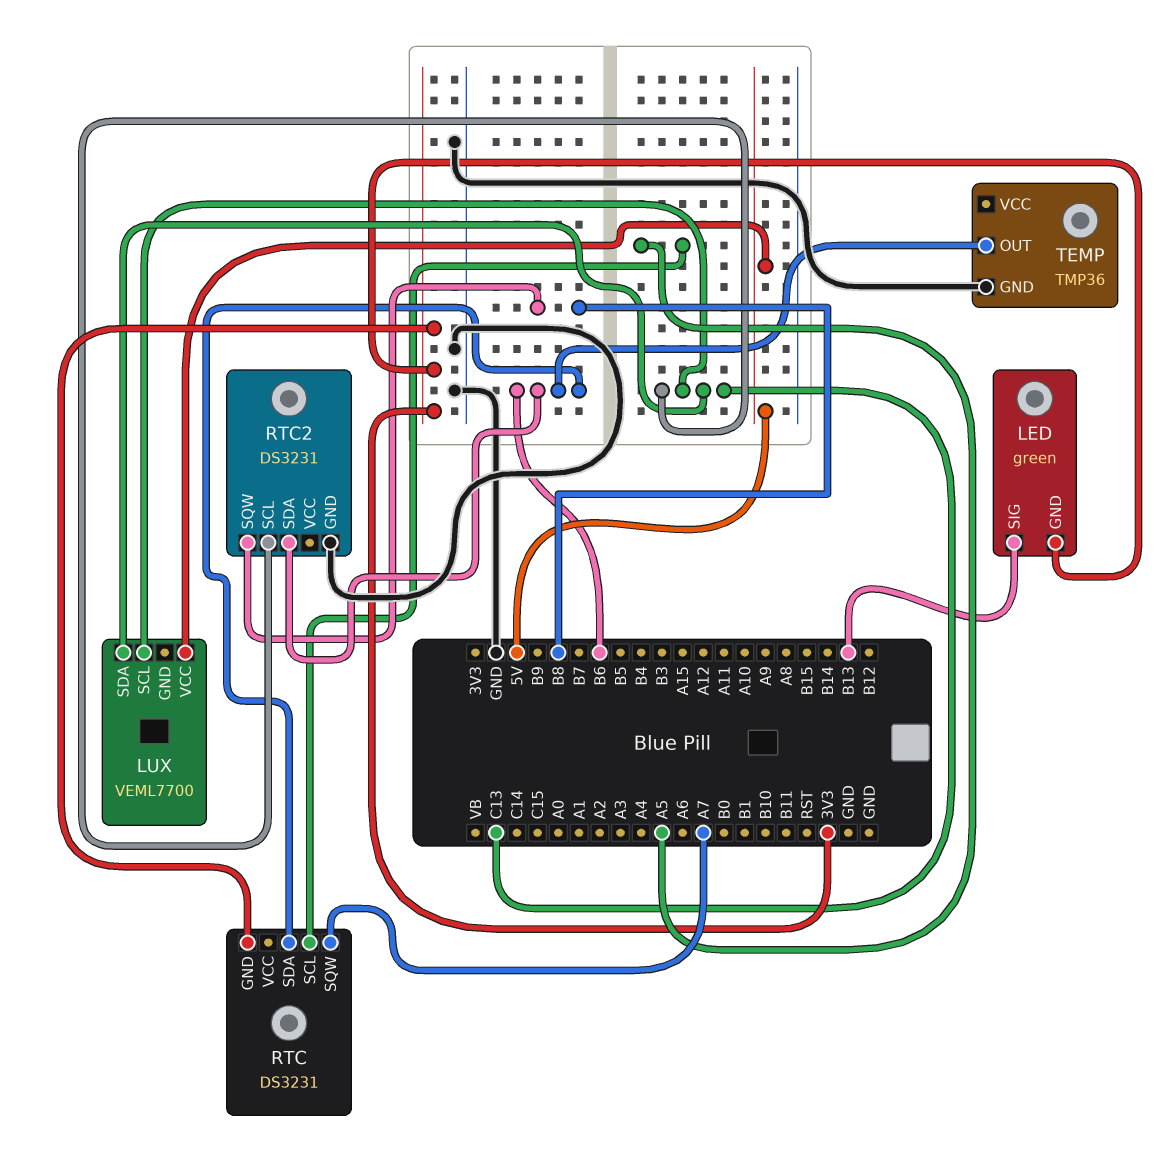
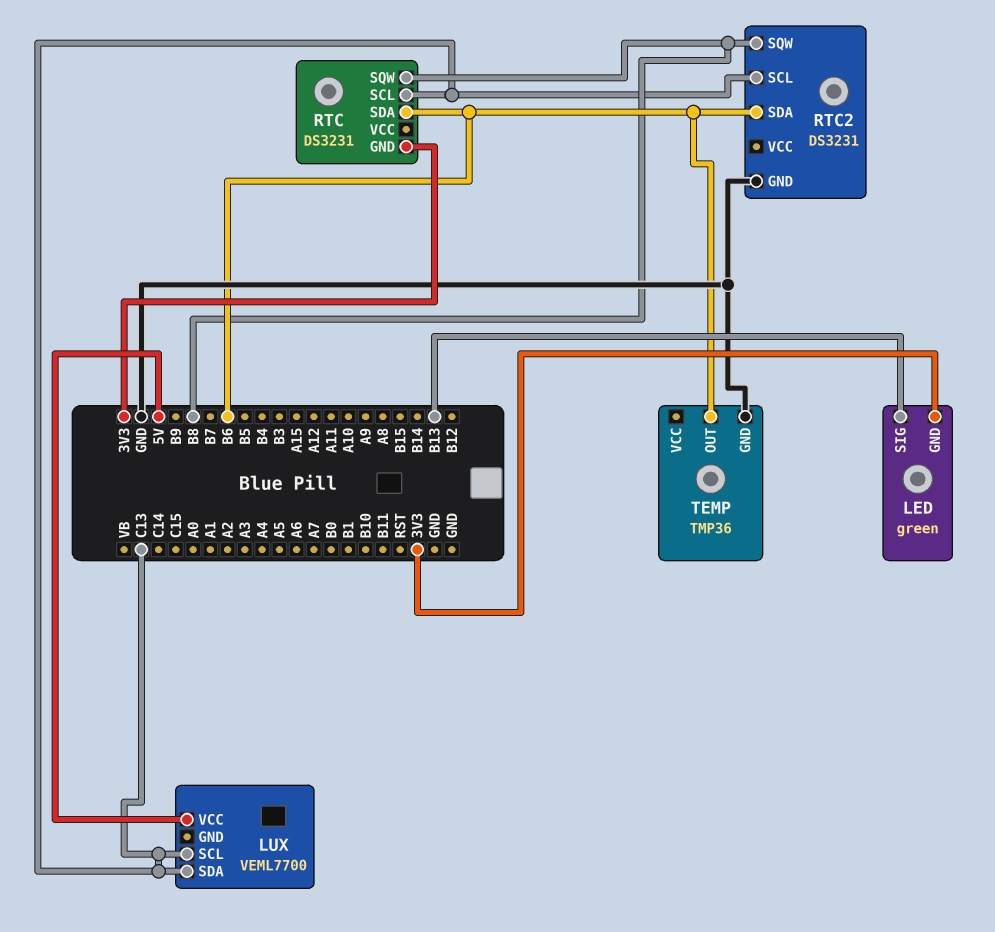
RTC pin SCL: A5 -> C13
RTC pin SQW: A7 -> B8

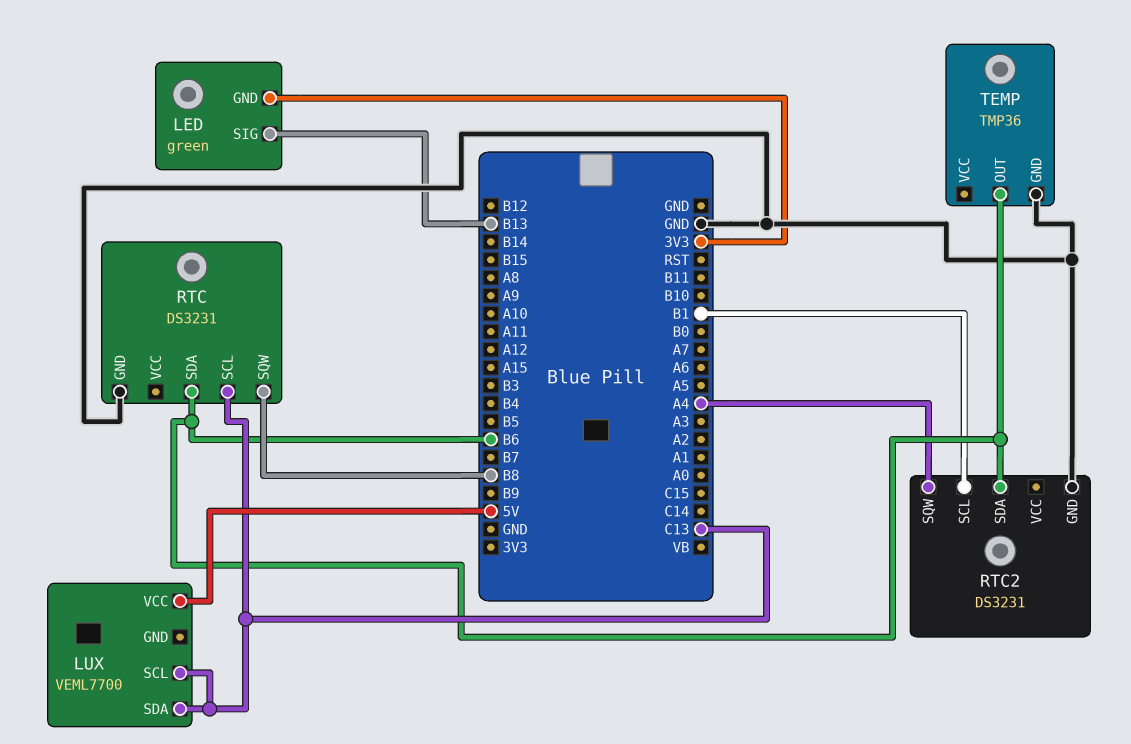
RTC pin GND: 3V3 -> GND
RTC2 pin SCL: C13 -> B1
RTC2 pin SQW: B8 -> A4

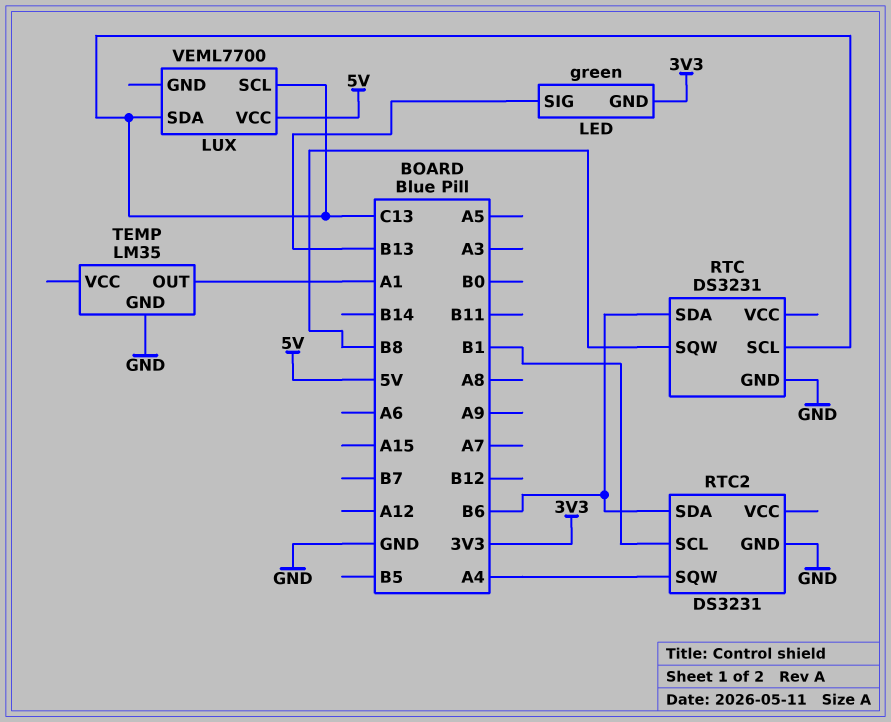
TEMP: TMP36 -> LM35
TEMP pin OUT: B6 -> A1

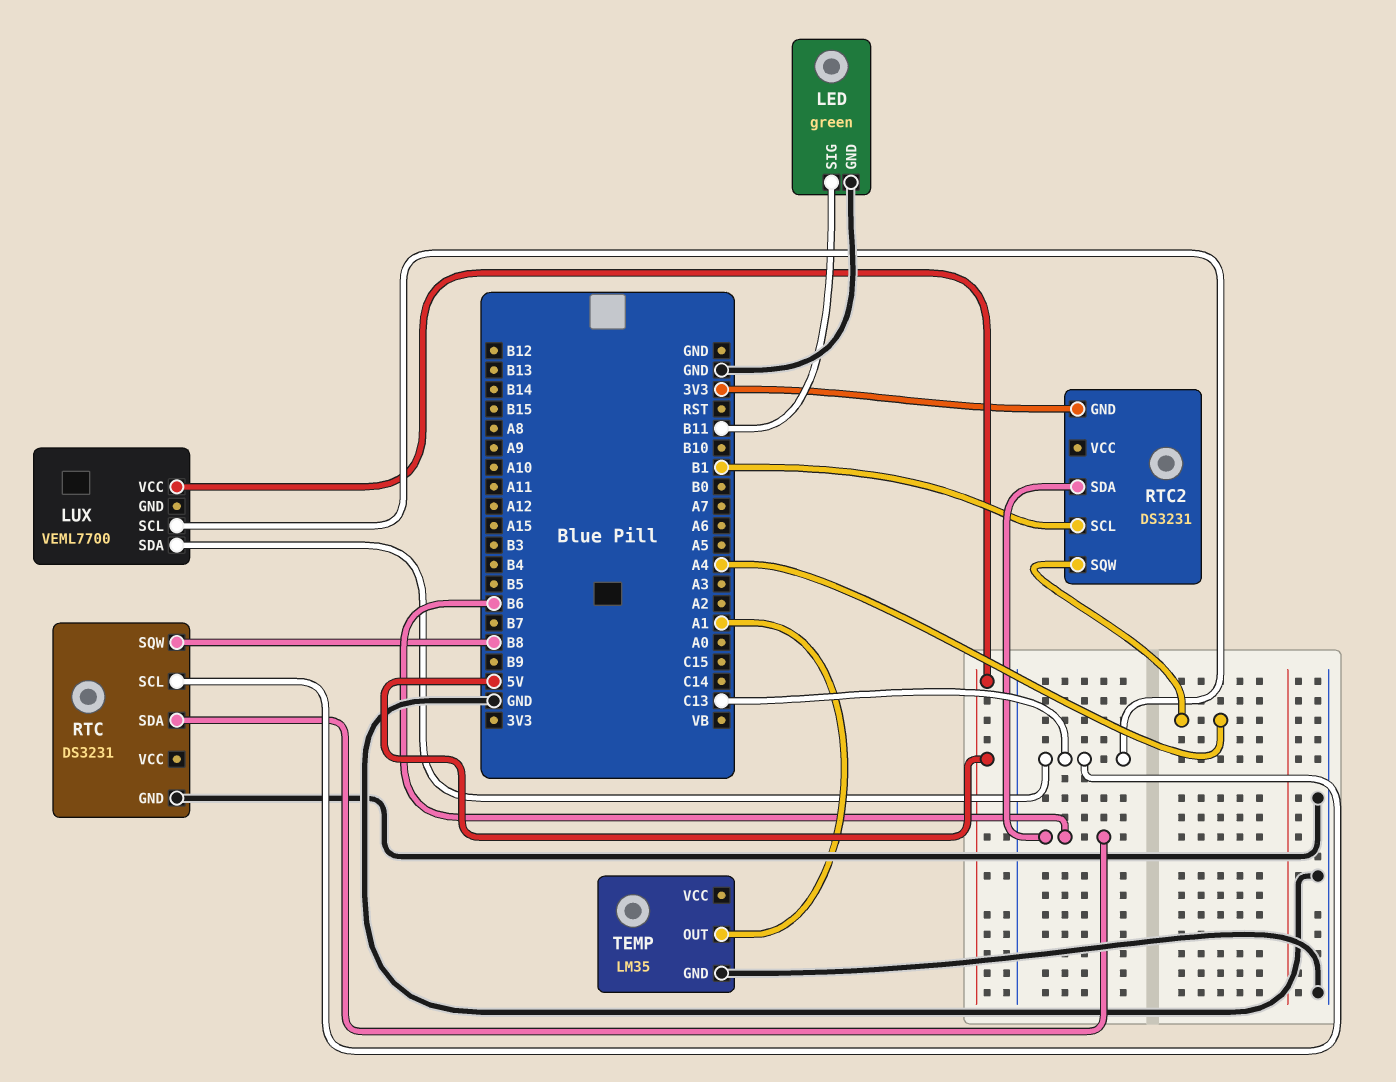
LED pin GND: 3V3 -> GND
LED pin SIG: B13 -> B11
RTC2 pin GND: GND -> 3V3

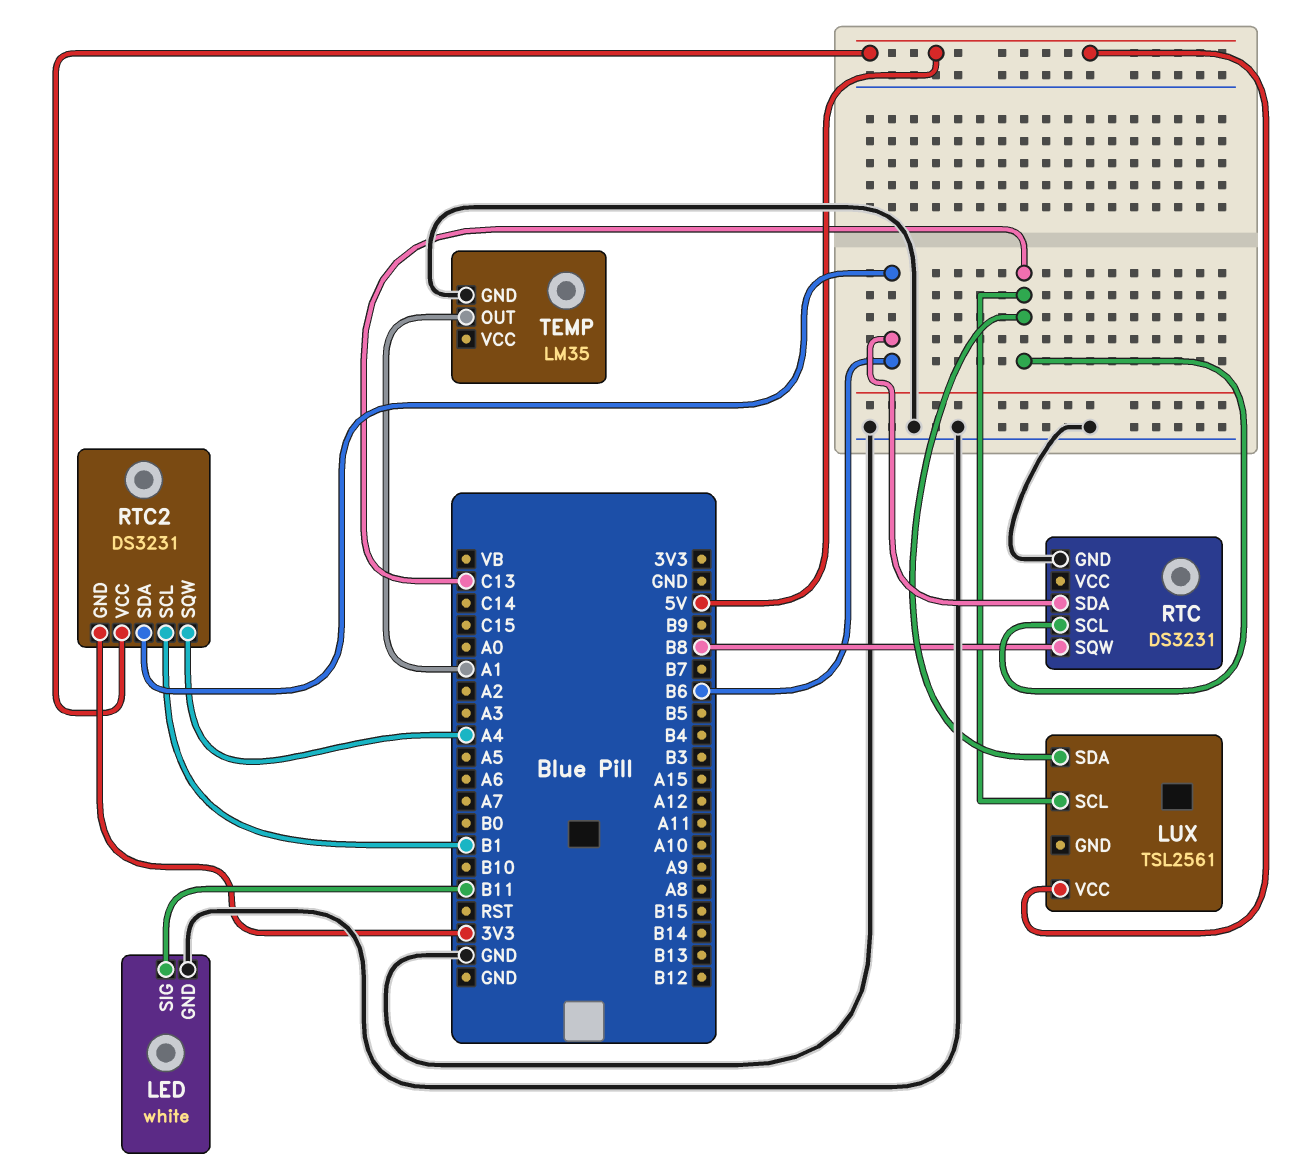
LED: green -> white
LUX: VEML7700 -> TSL2561
RTC2 pin VCC: none -> 5V

